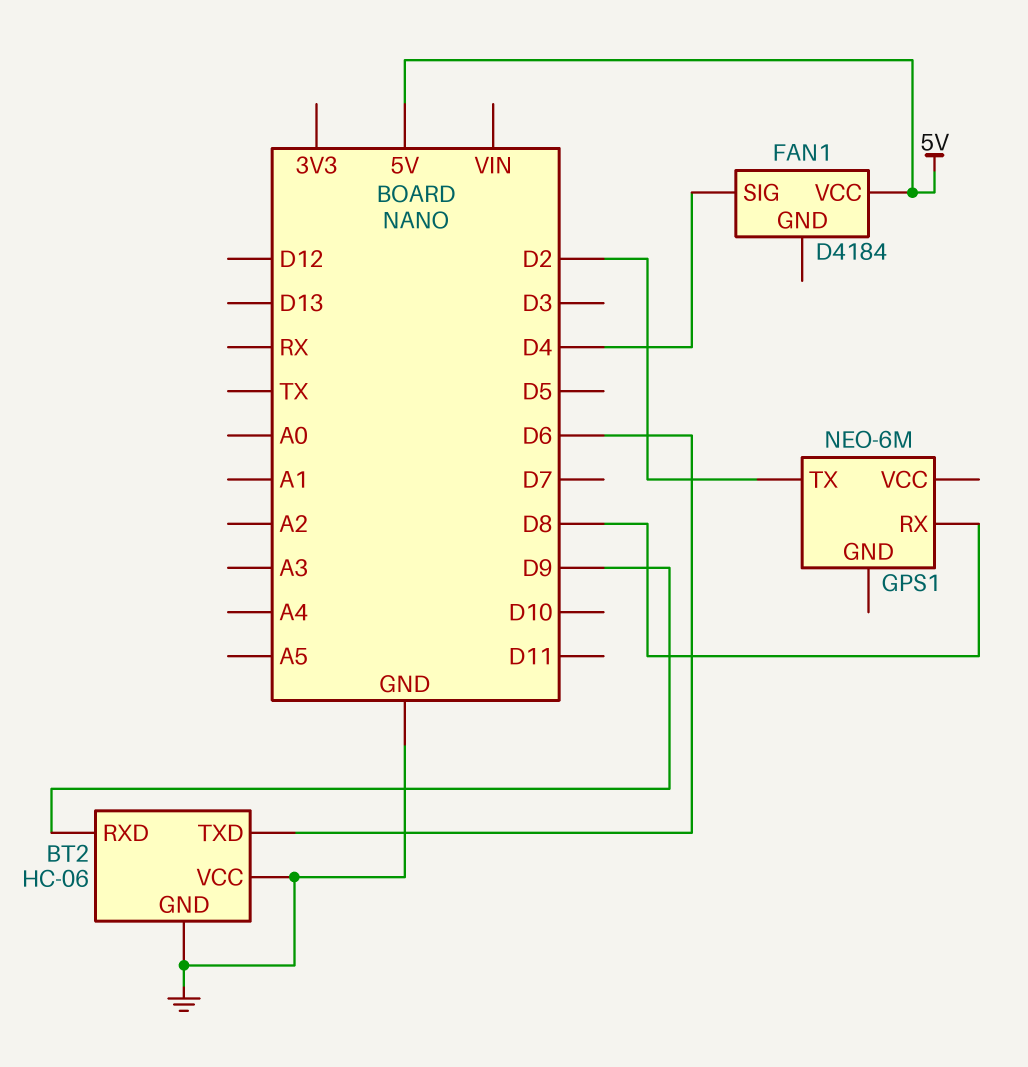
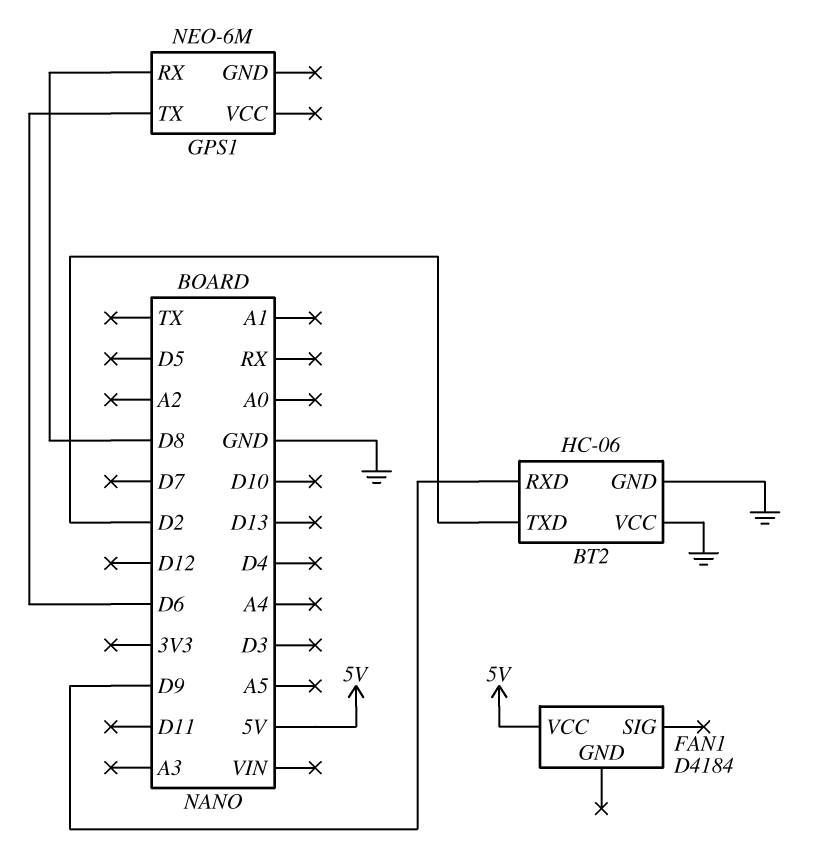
BT2 pin TXD: D6 -> D2
FAN1 pin SIG: D4 -> none
GPS1 pin TX: D2 -> D6

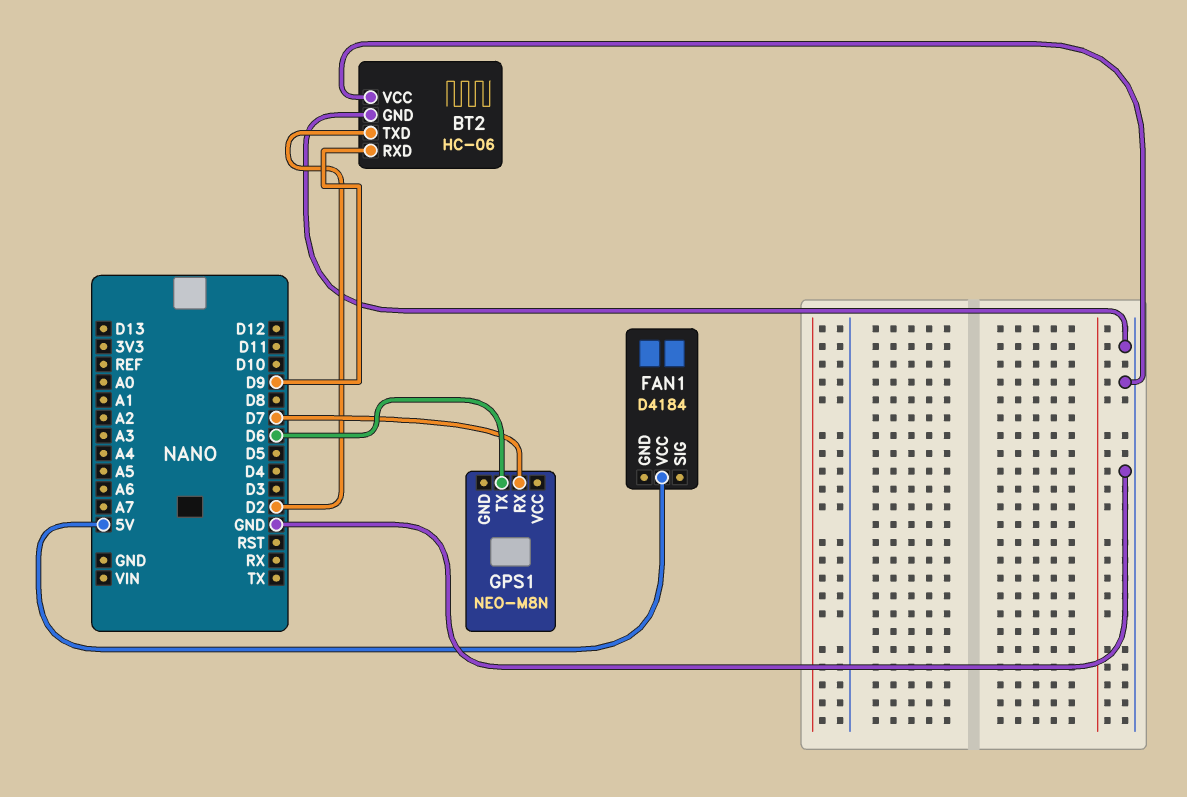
GPS1: NEO-6M -> NEO-M8N
GPS1 pin RX: D8 -> D7

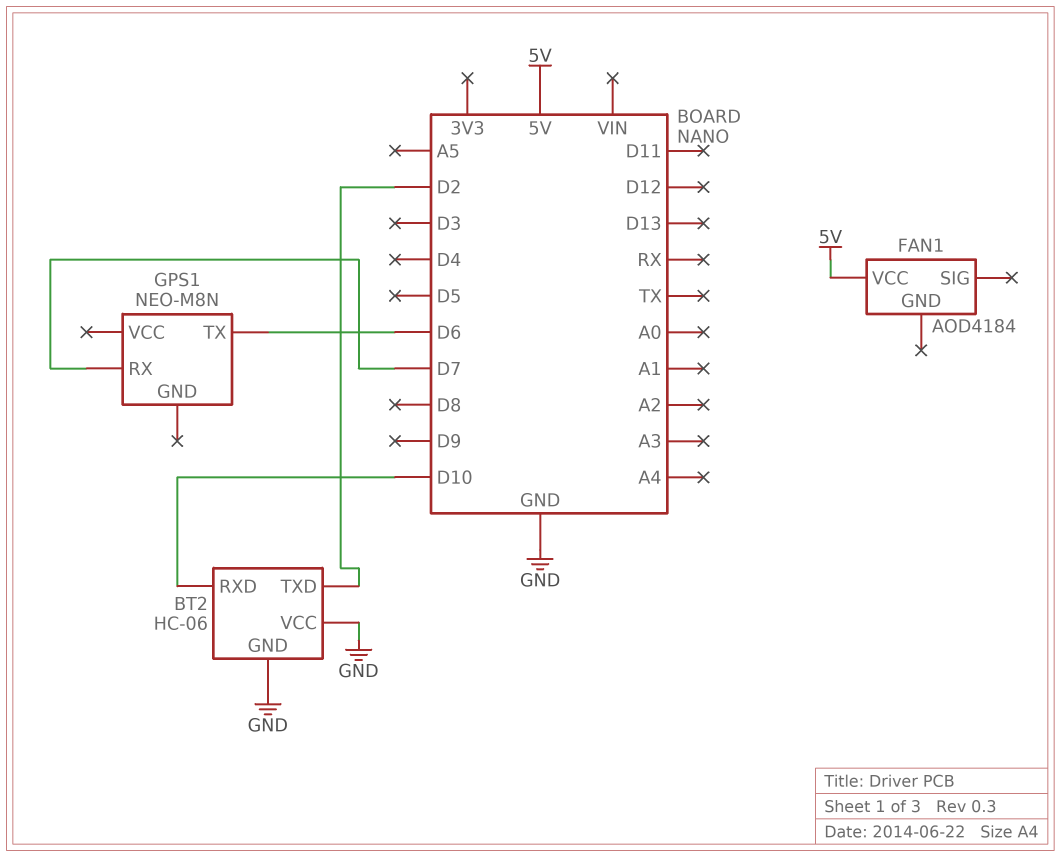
BT2 pin RXD: D9 -> D10
FAN1: D4184 -> AOD4184

